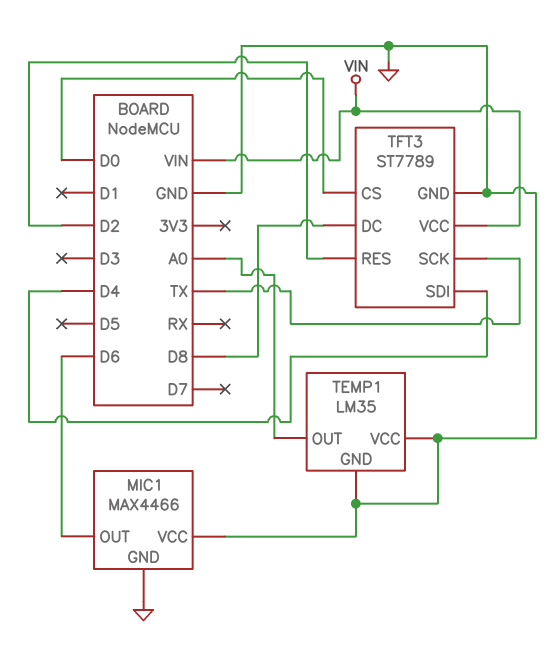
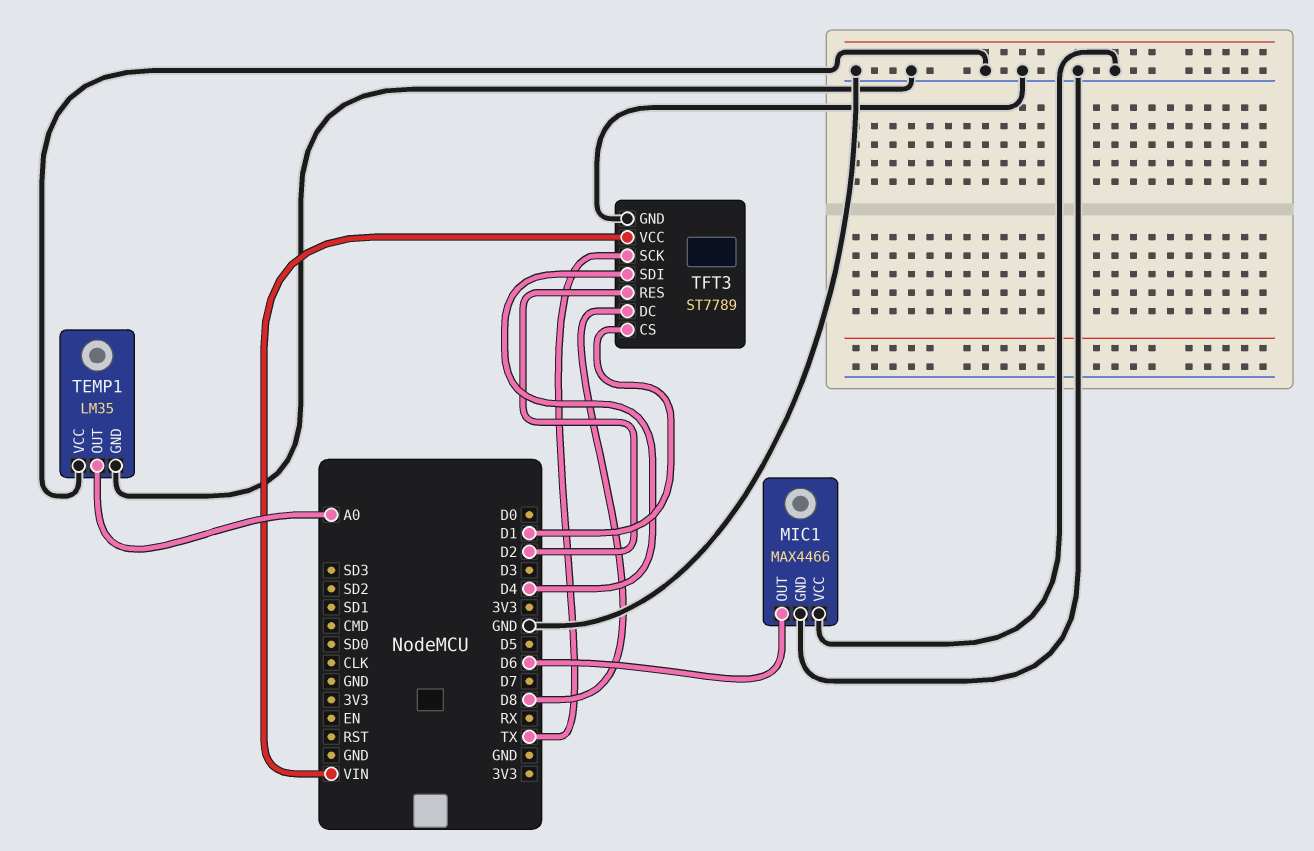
TFT3 pin CS: D0 -> D1

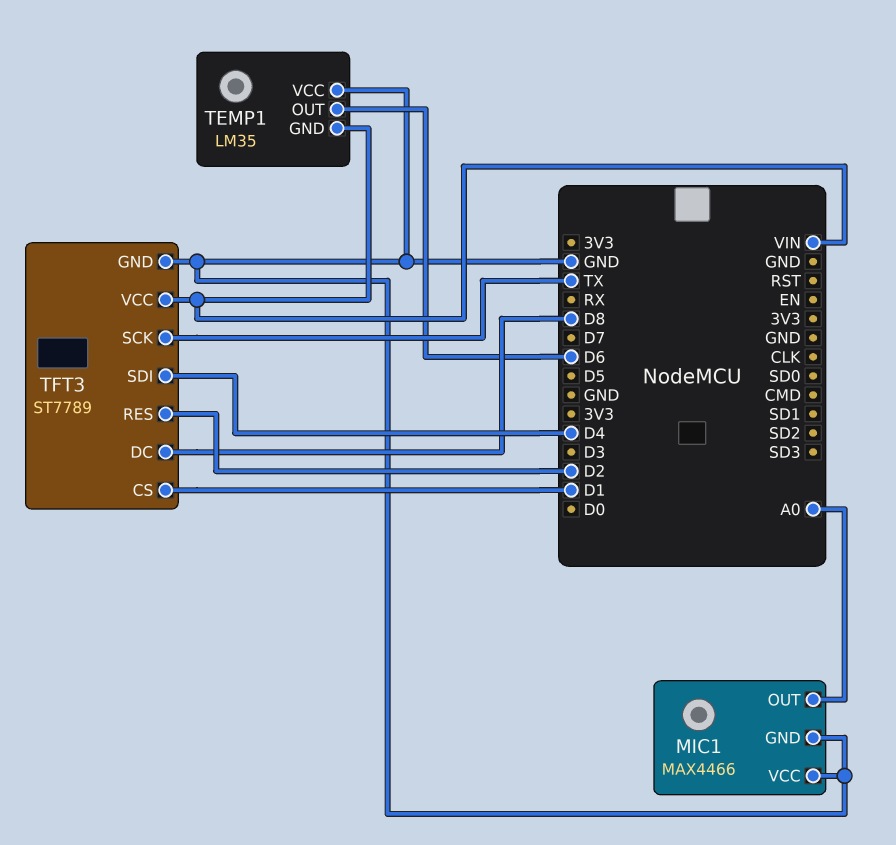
MIC1 pin OUT: D6 -> A0
TEMP1 pin GND: GND -> VIN
TEMP1 pin OUT: A0 -> D6

